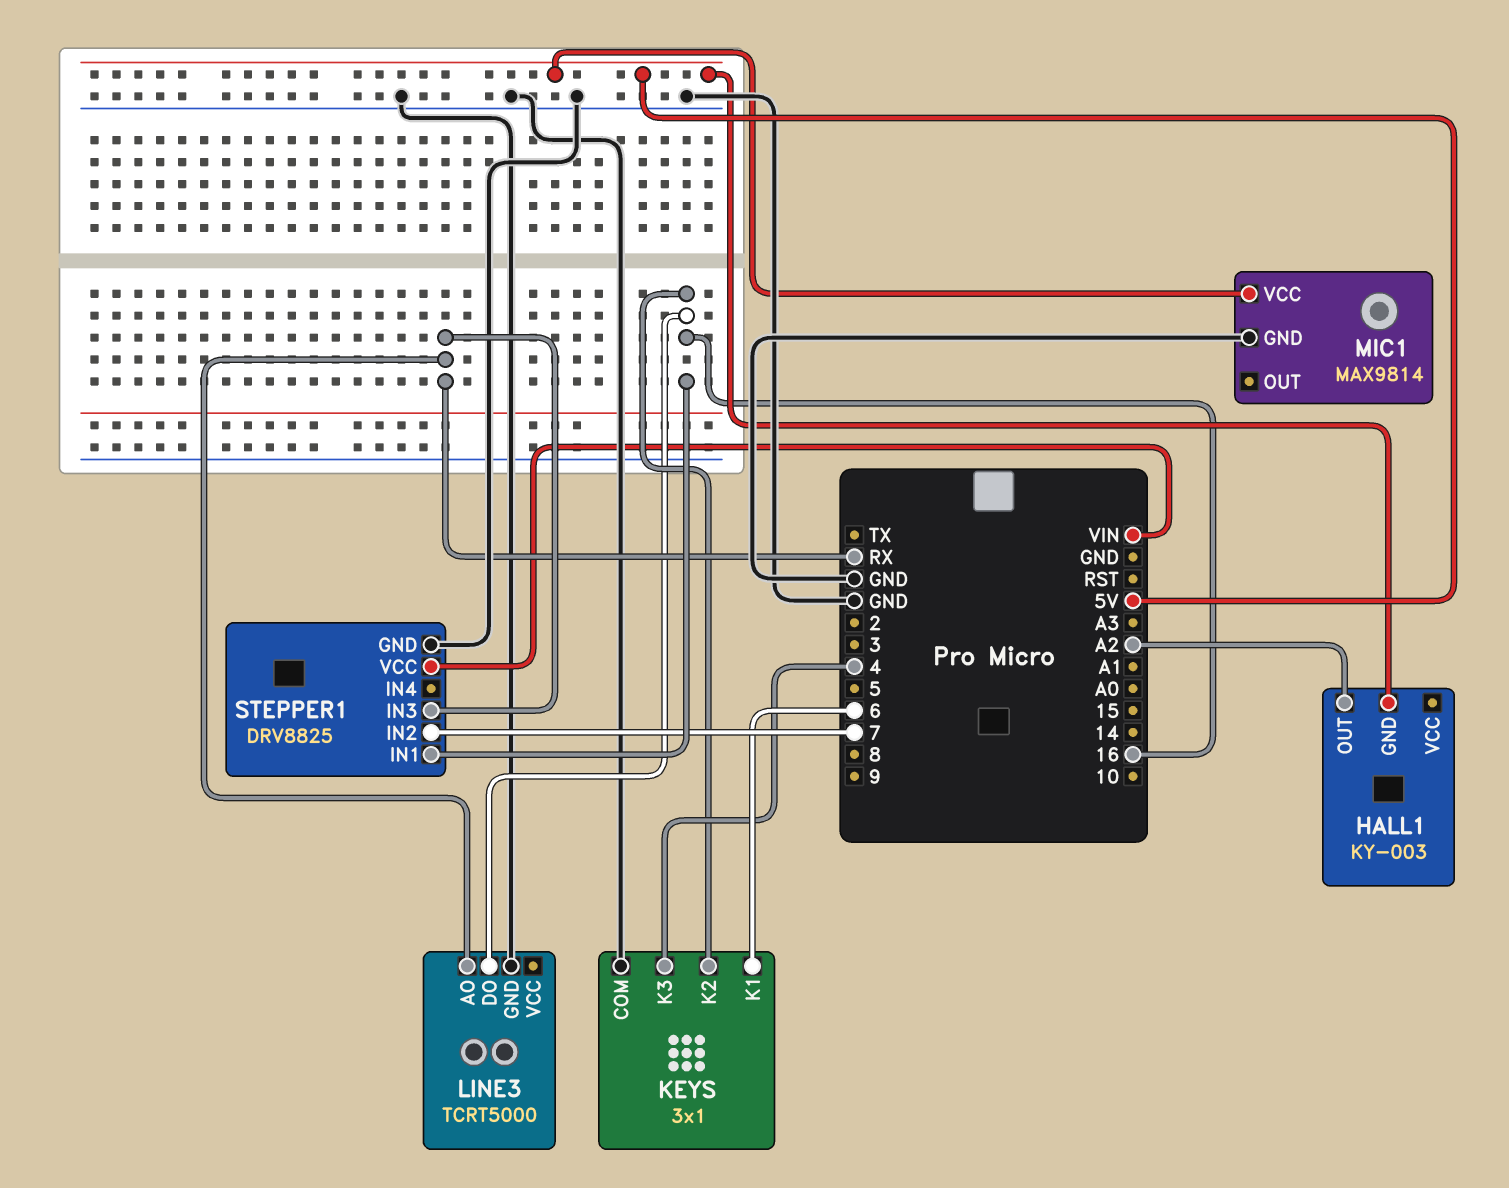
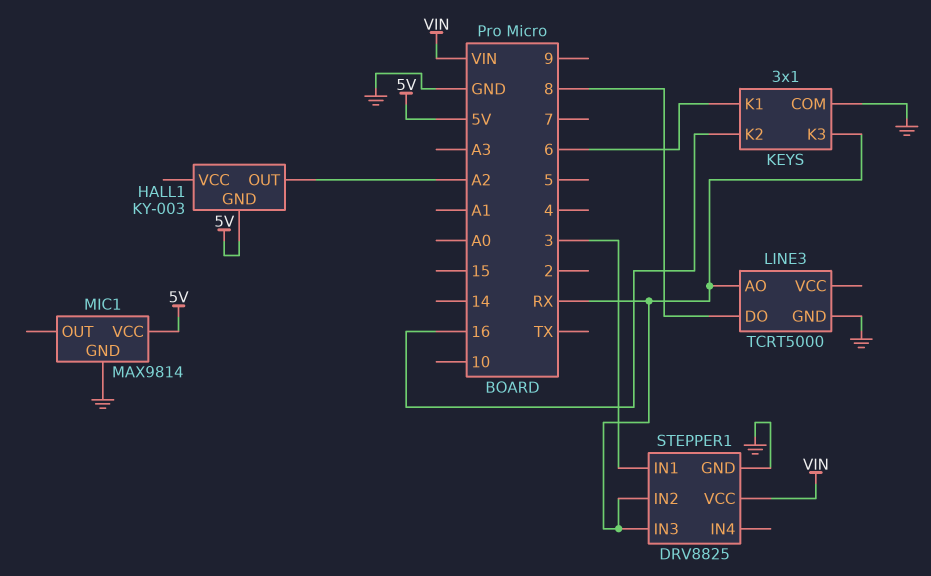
KEYS pin K3: 4 -> RX
LINE3 pin DO: 16 -> 8
STEPPER1 pin IN1: 16 -> 3
STEPPER1 pin IN2: 7 -> RX

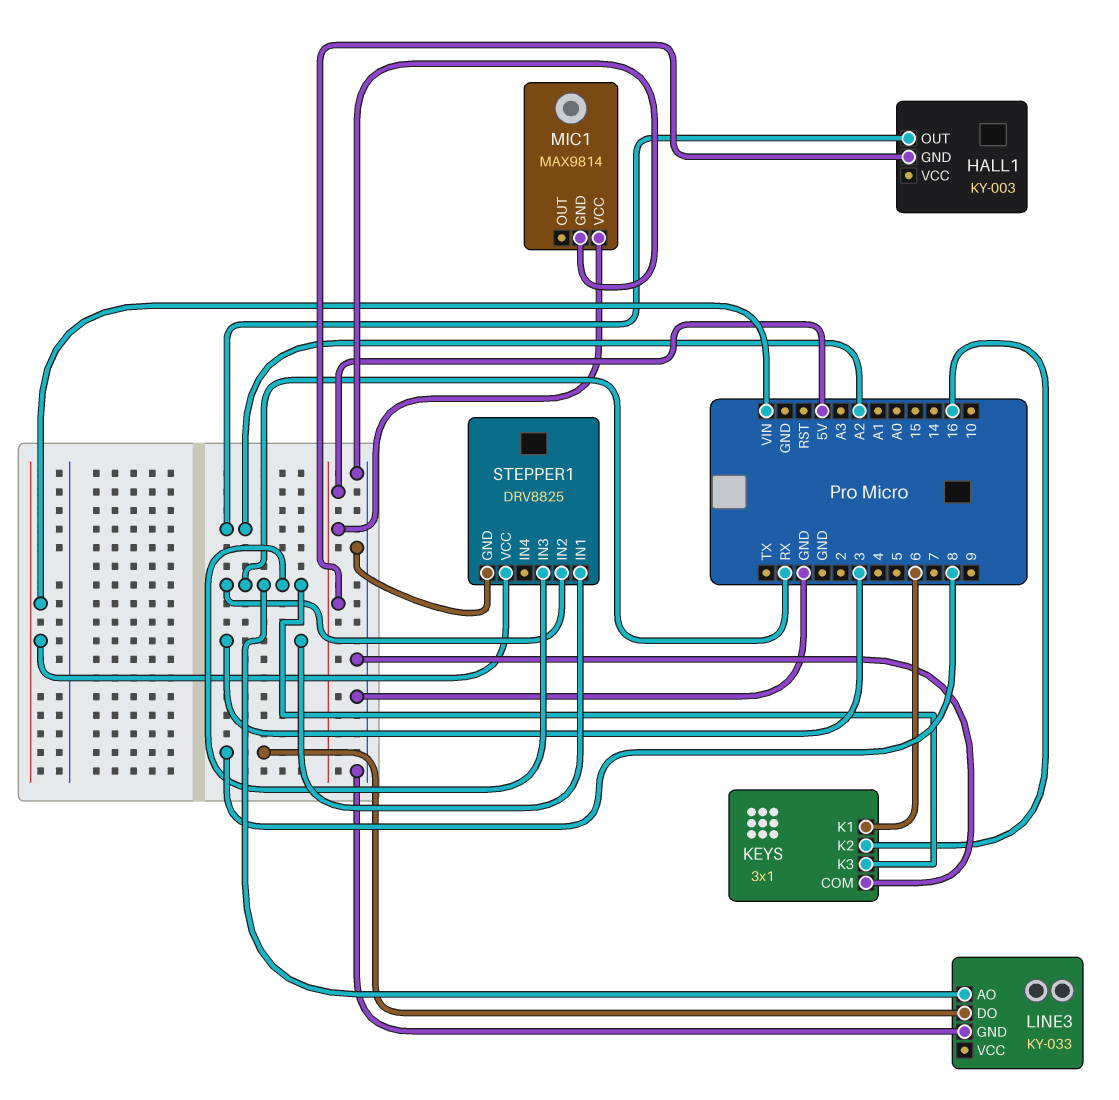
LINE3: TCRT5000 -> KY-033

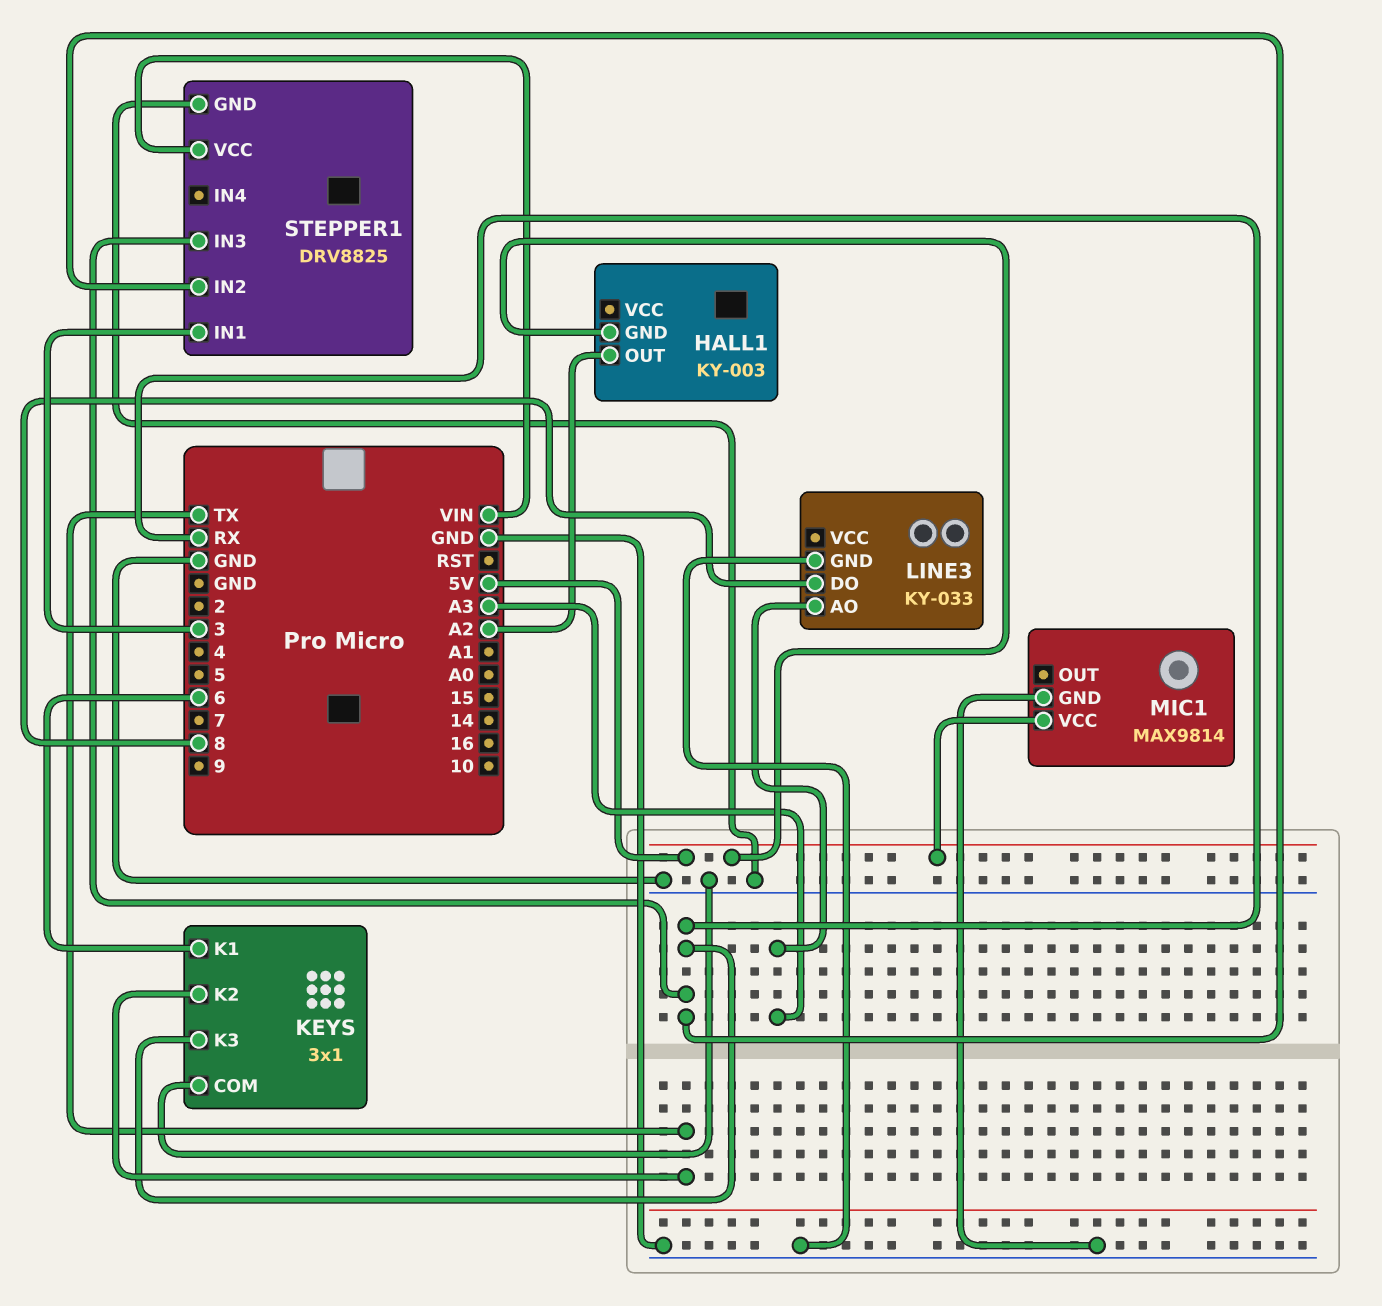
KEYS pin K2: 16 -> TX
LINE3 pin AO: RX -> A3

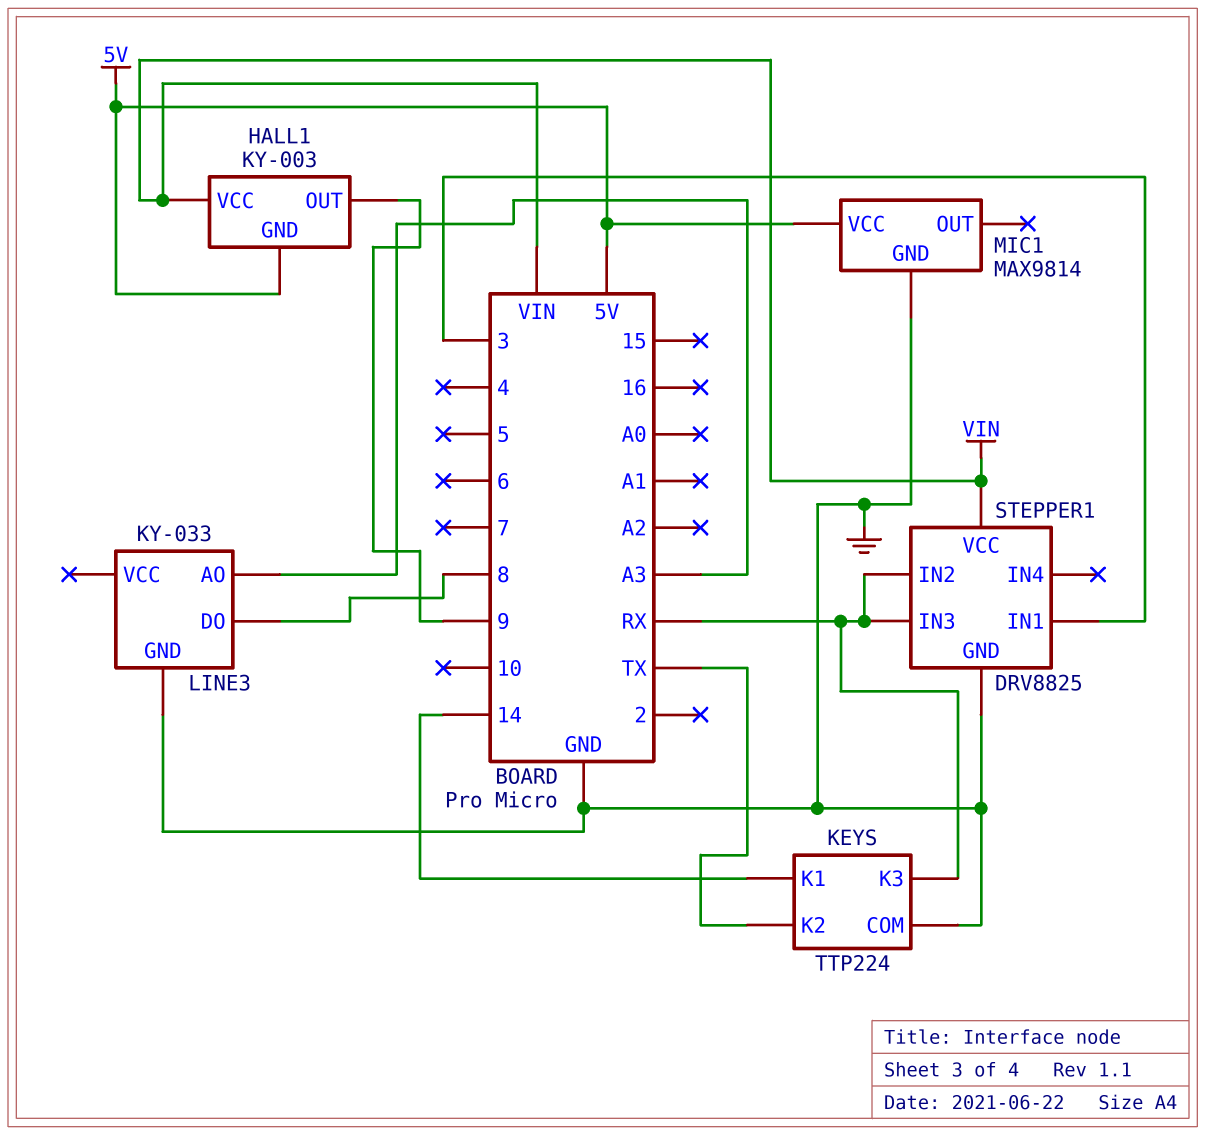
HALL1 pin OUT: A2 -> 9
HALL1 pin VCC: none -> VIN
KEYS: 3x1 -> TTP224
KEYS pin K1: 6 -> 14

